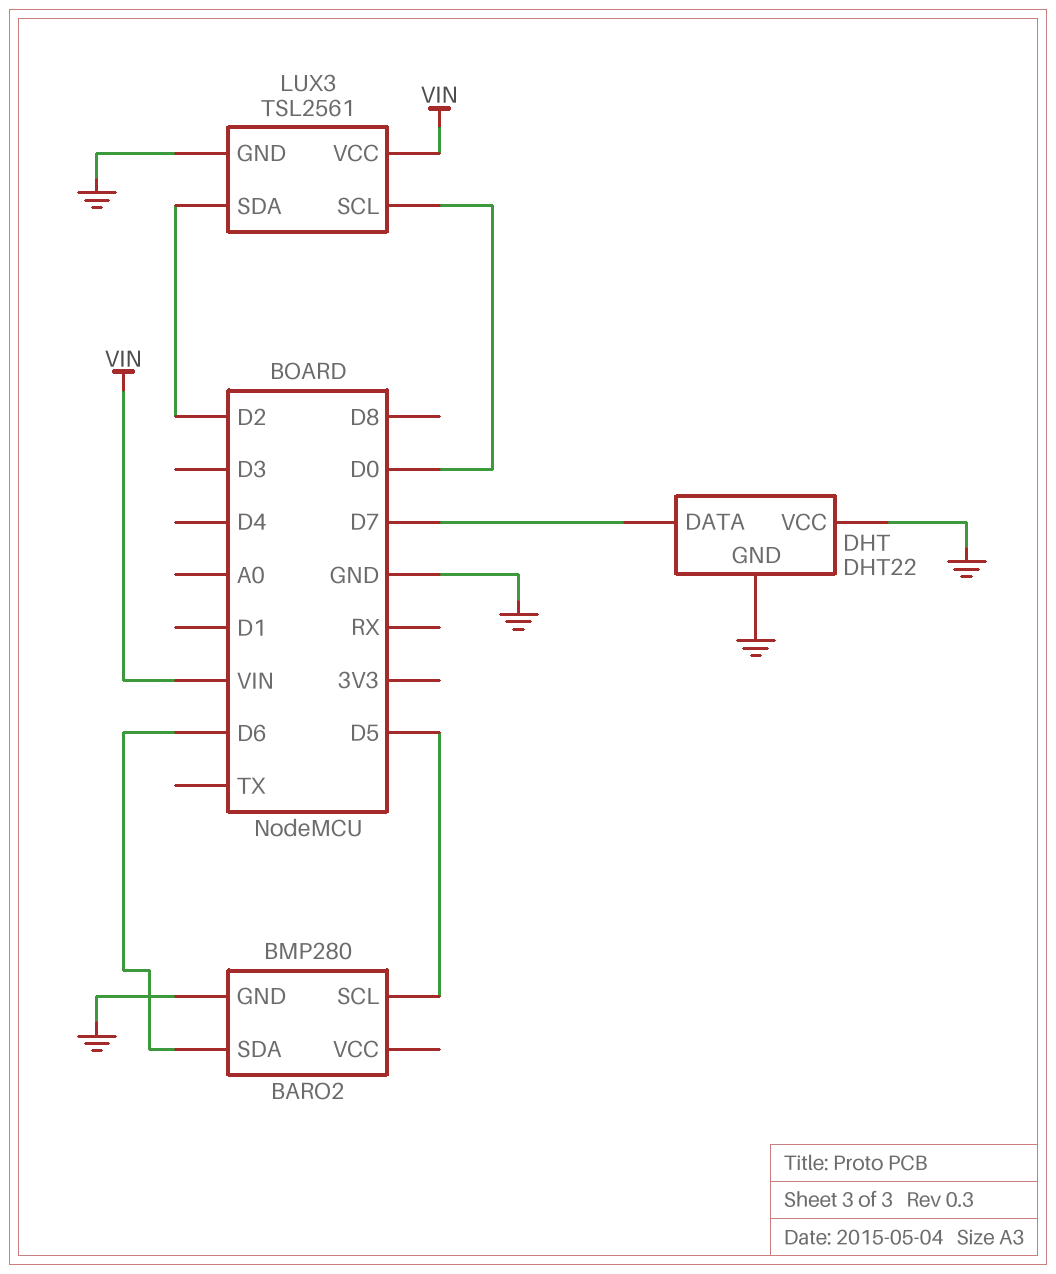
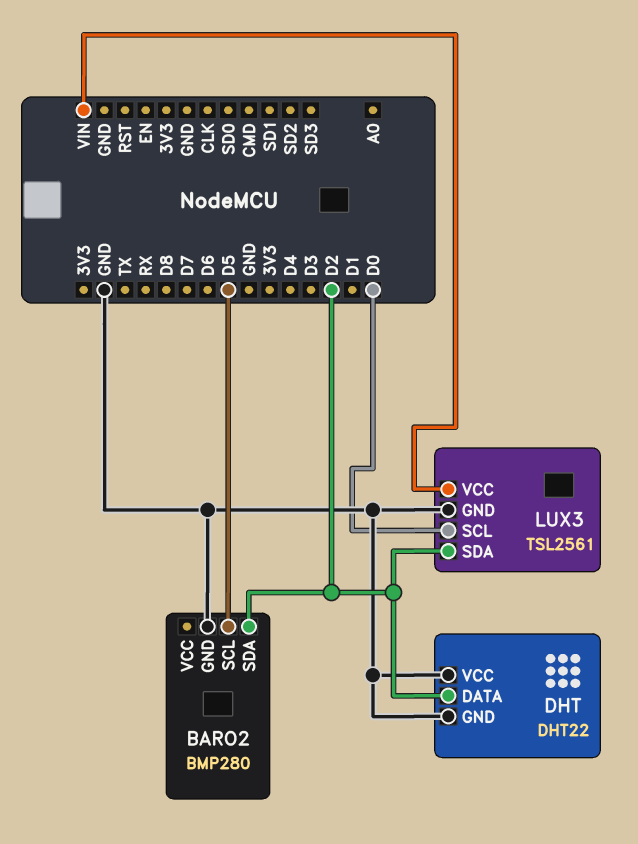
BARO2 pin SDA: D6 -> D2
DHT pin DATA: D7 -> D2

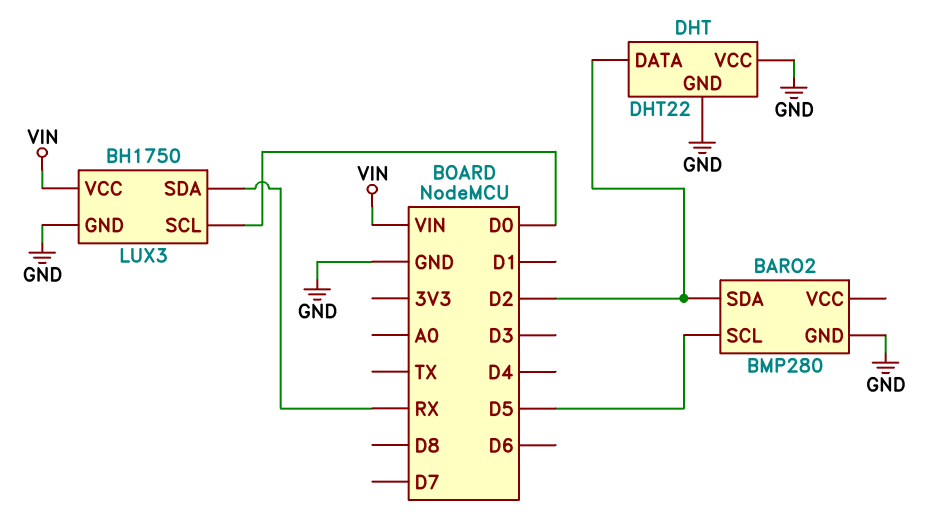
LUX3: TSL2561 -> BH1750
LUX3 pin SDA: D2 -> RX

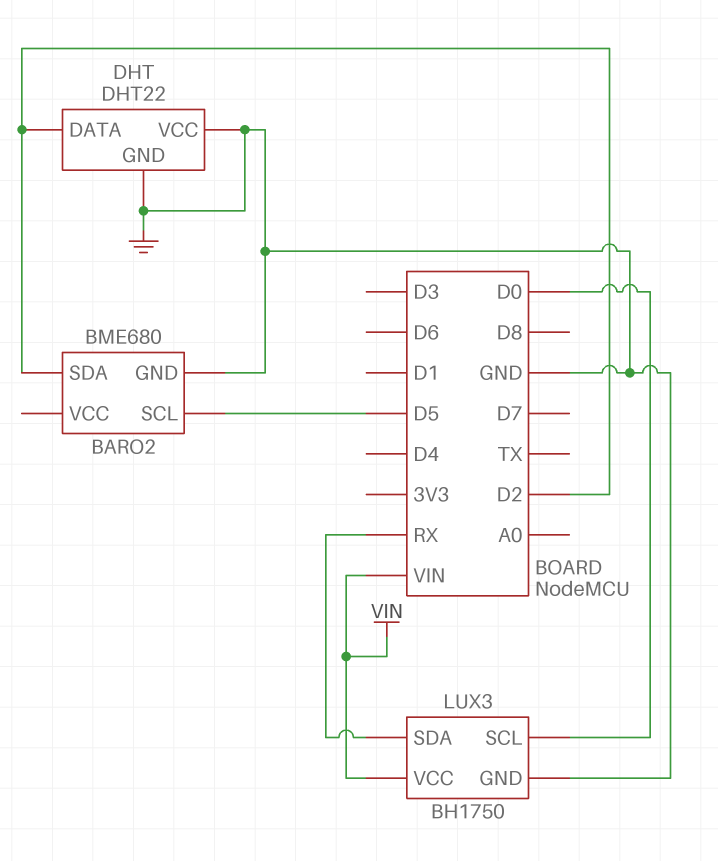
BARO2: BMP280 -> BME680

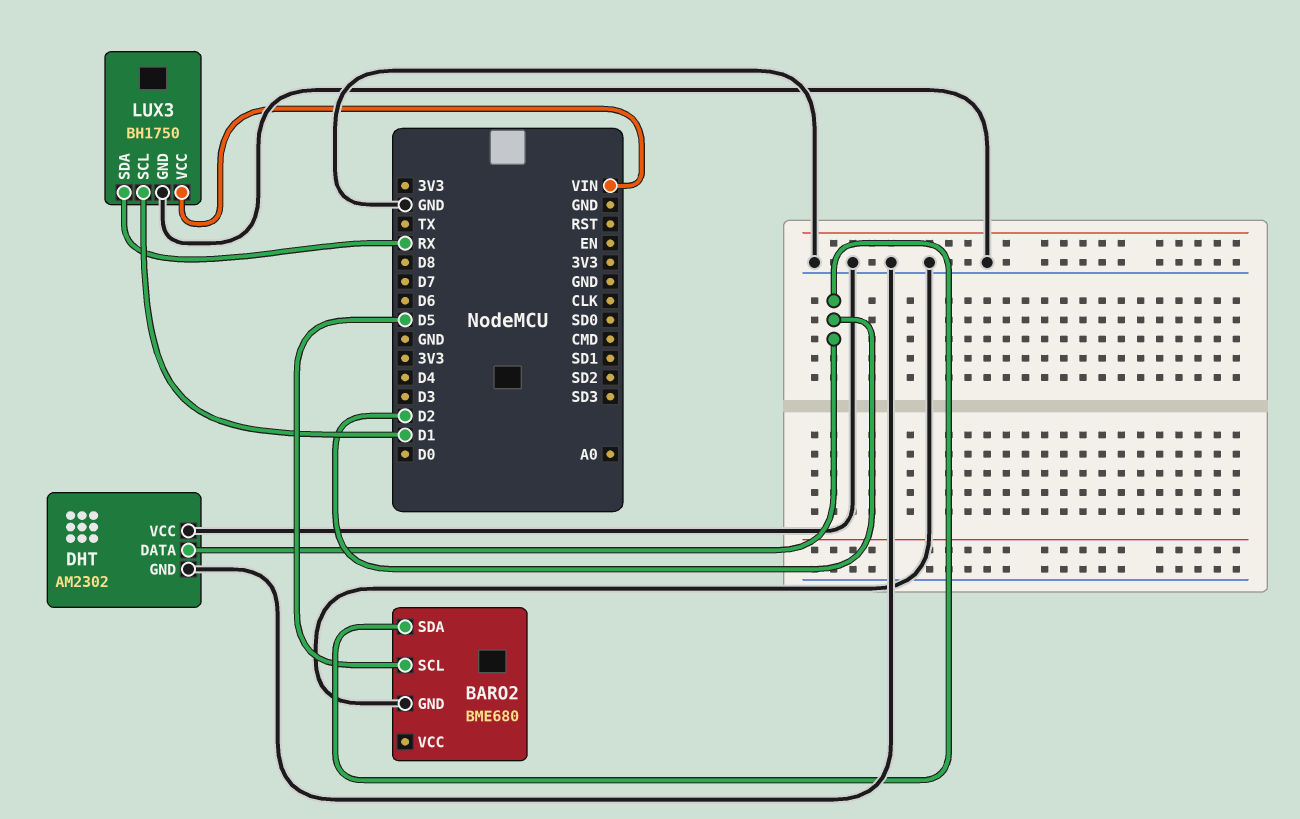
DHT: DHT22 -> AM2302
LUX3 pin SCL: D0 -> D1

